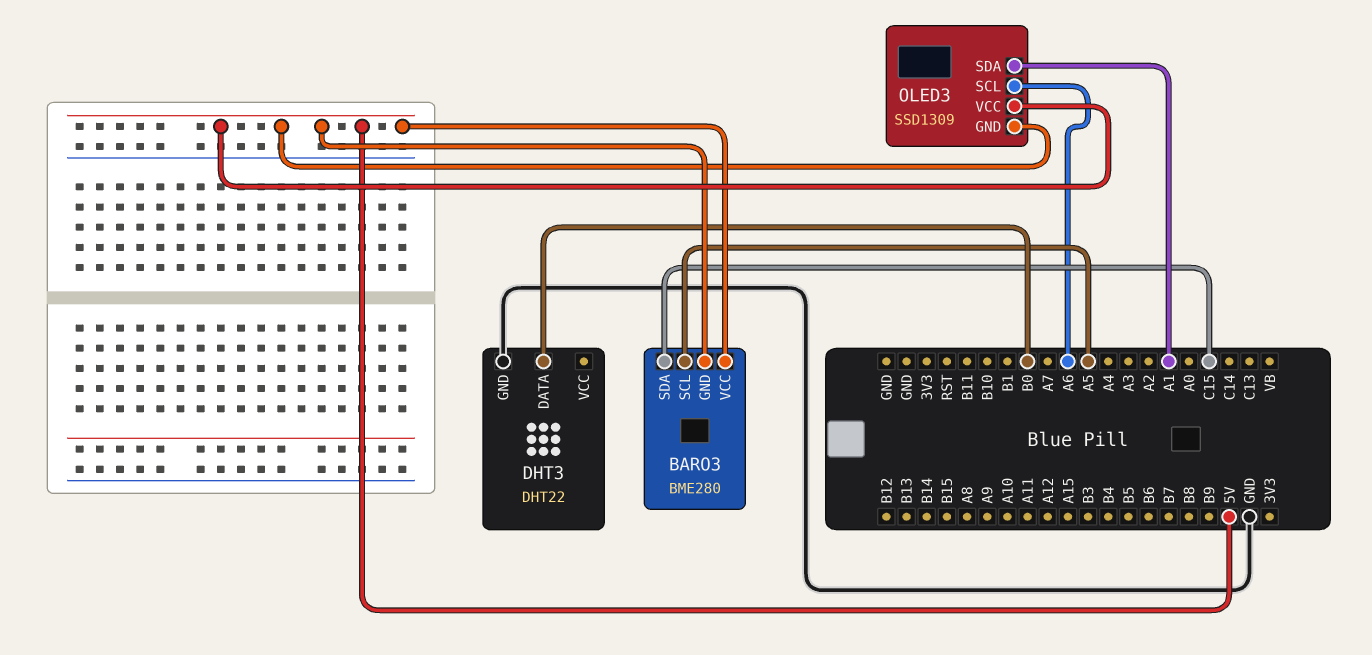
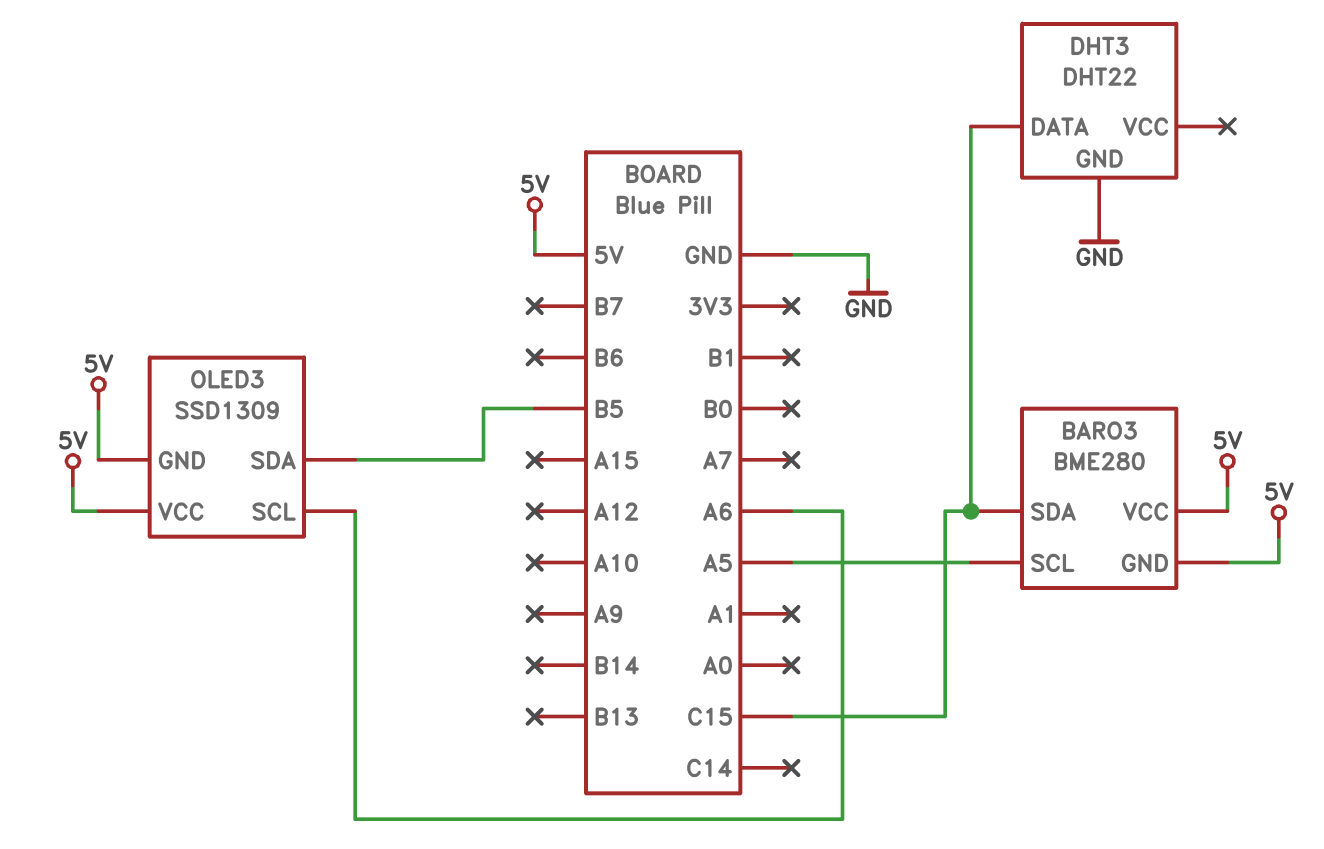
DHT3 pin DATA: B0 -> C15
OLED3 pin SDA: A1 -> B5

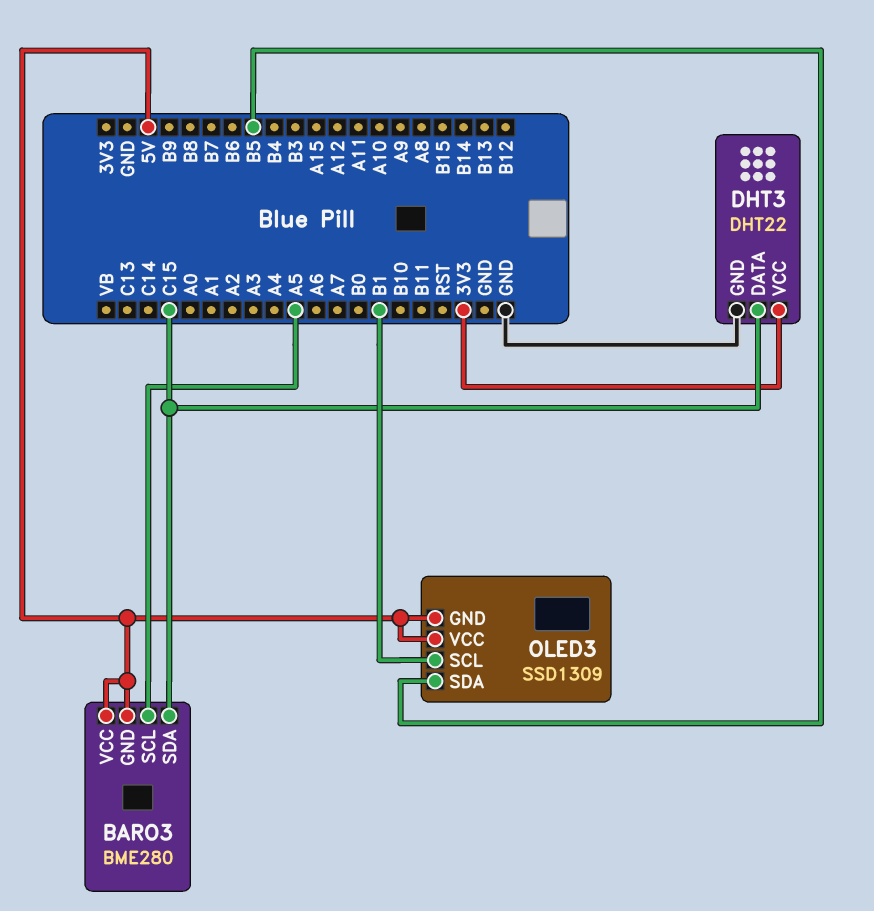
DHT3 pin VCC: none -> 3V3
OLED3 pin SCL: A6 -> B1

